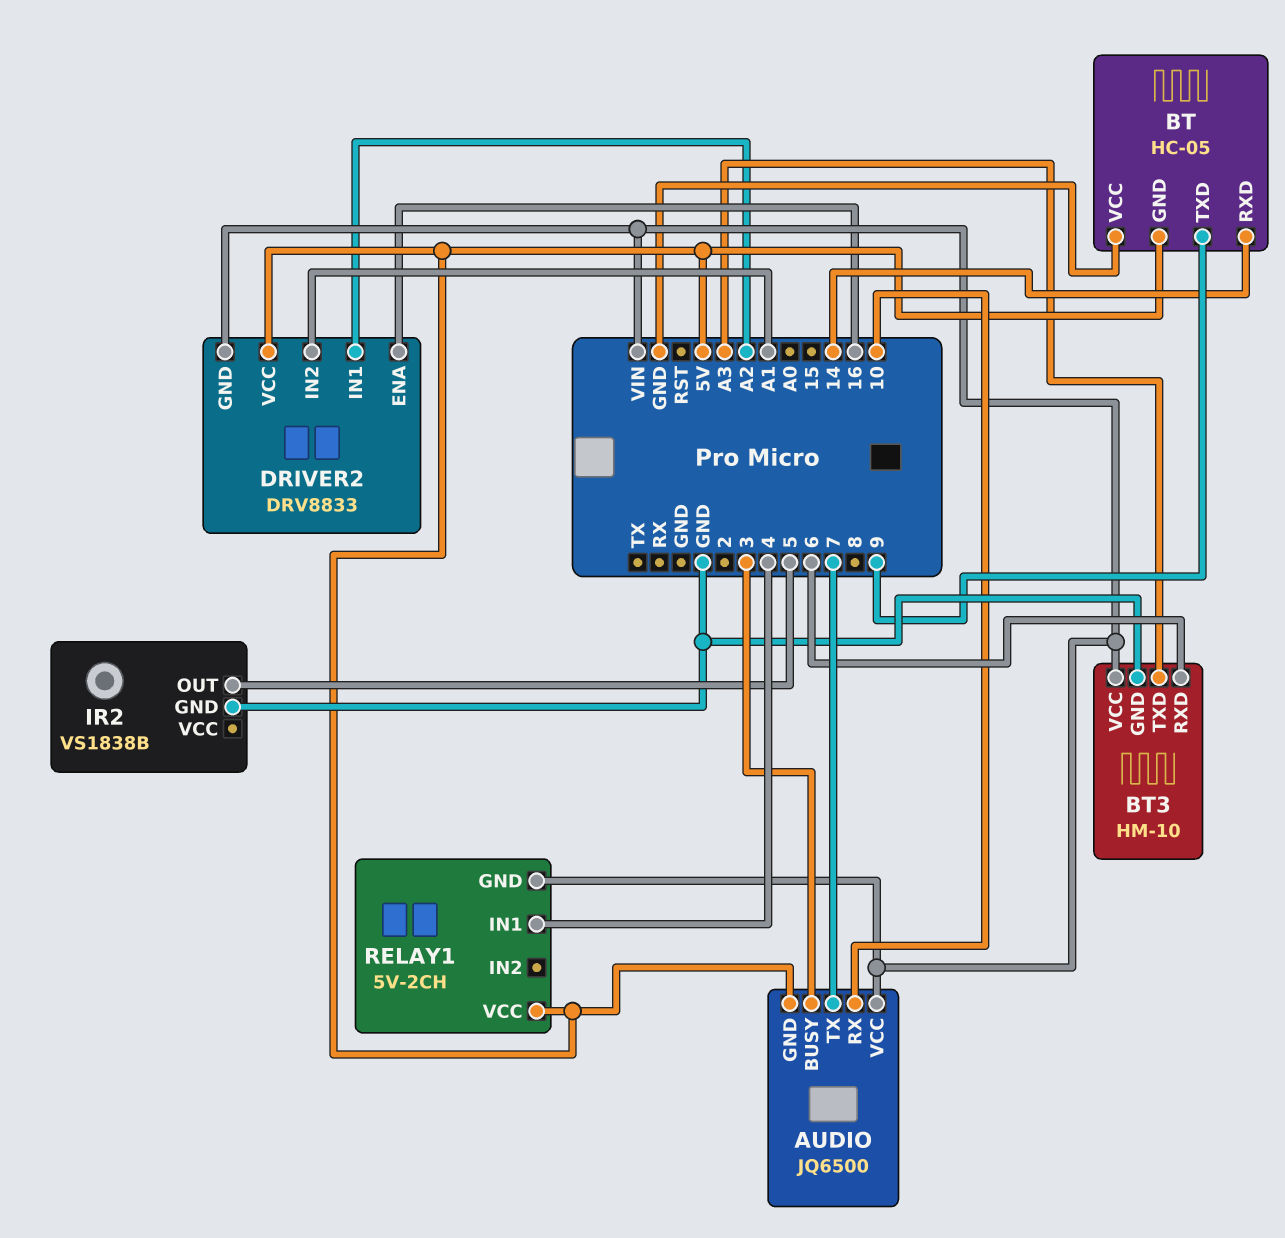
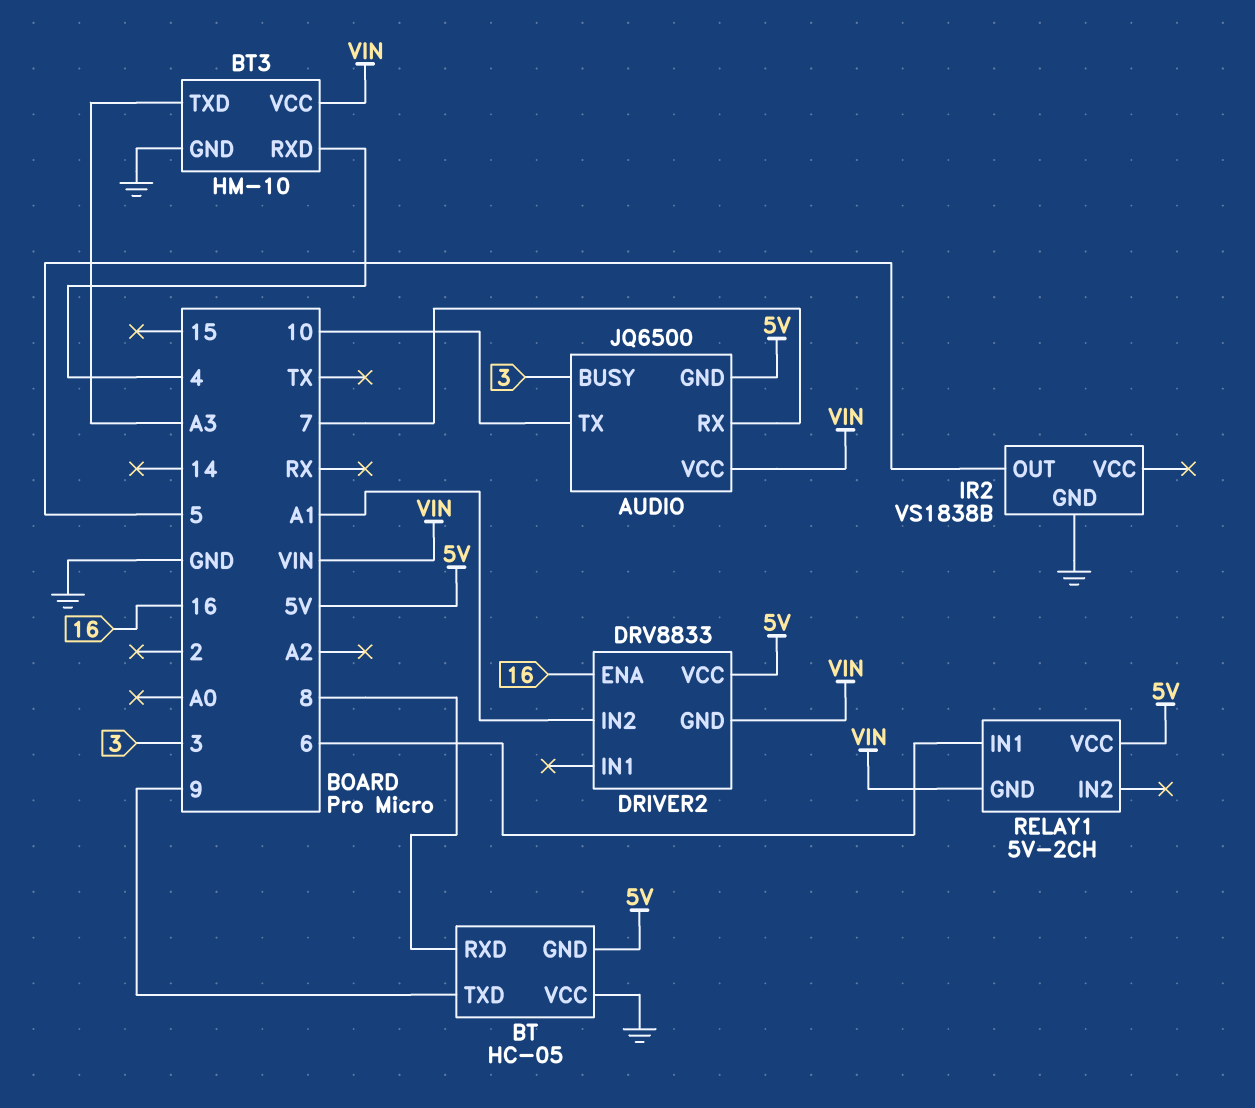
AUDIO pin RX: 10 -> 7
AUDIO pin TX: 7 -> 10
BT pin RXD: 14 -> 8
BT3 pin RXD: 6 -> 4
DRIVER2 pin IN1: A2 -> none
RELAY1 pin IN1: 4 -> 6

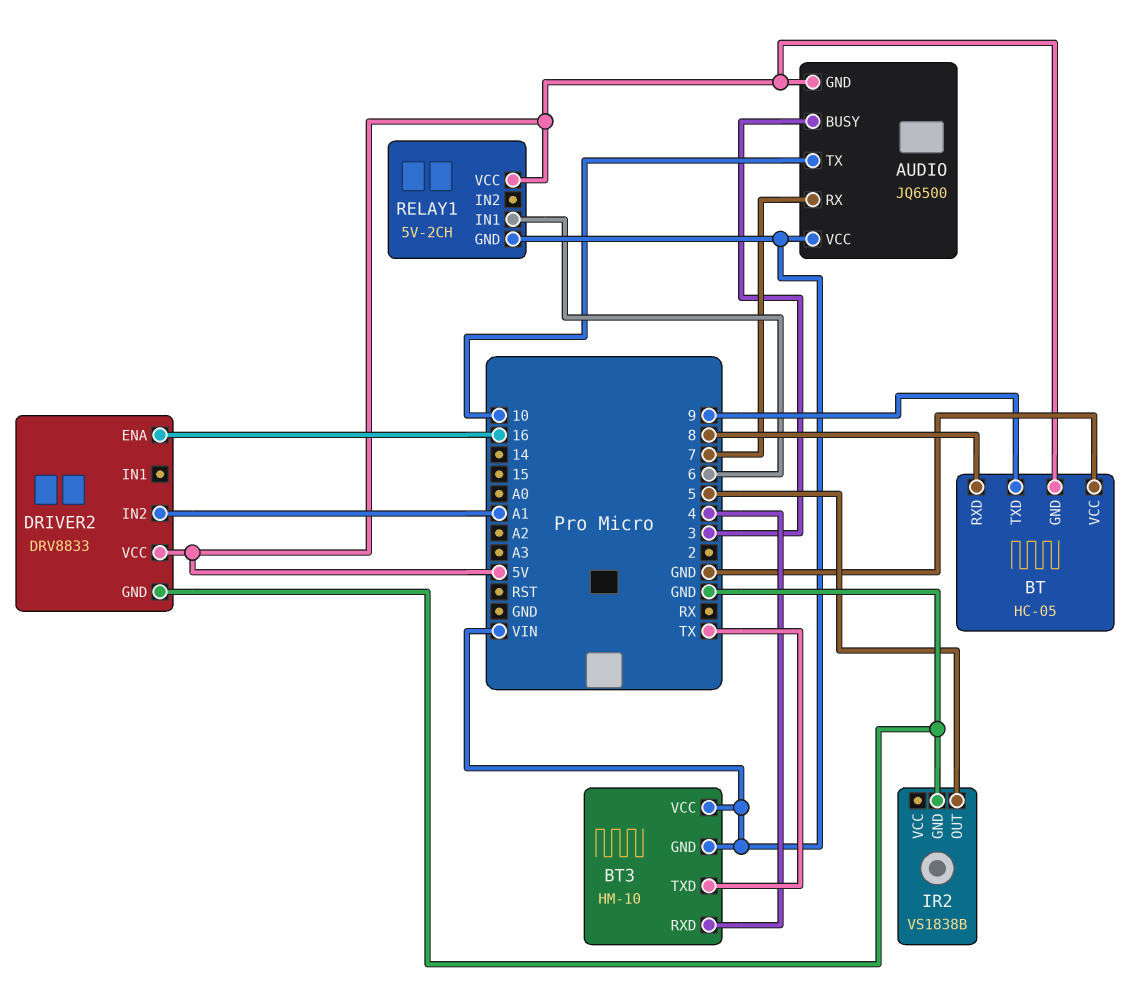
BT3 pin GND: GND -> VIN
BT3 pin TXD: A3 -> TX
DRIVER2 pin GND: VIN -> GND

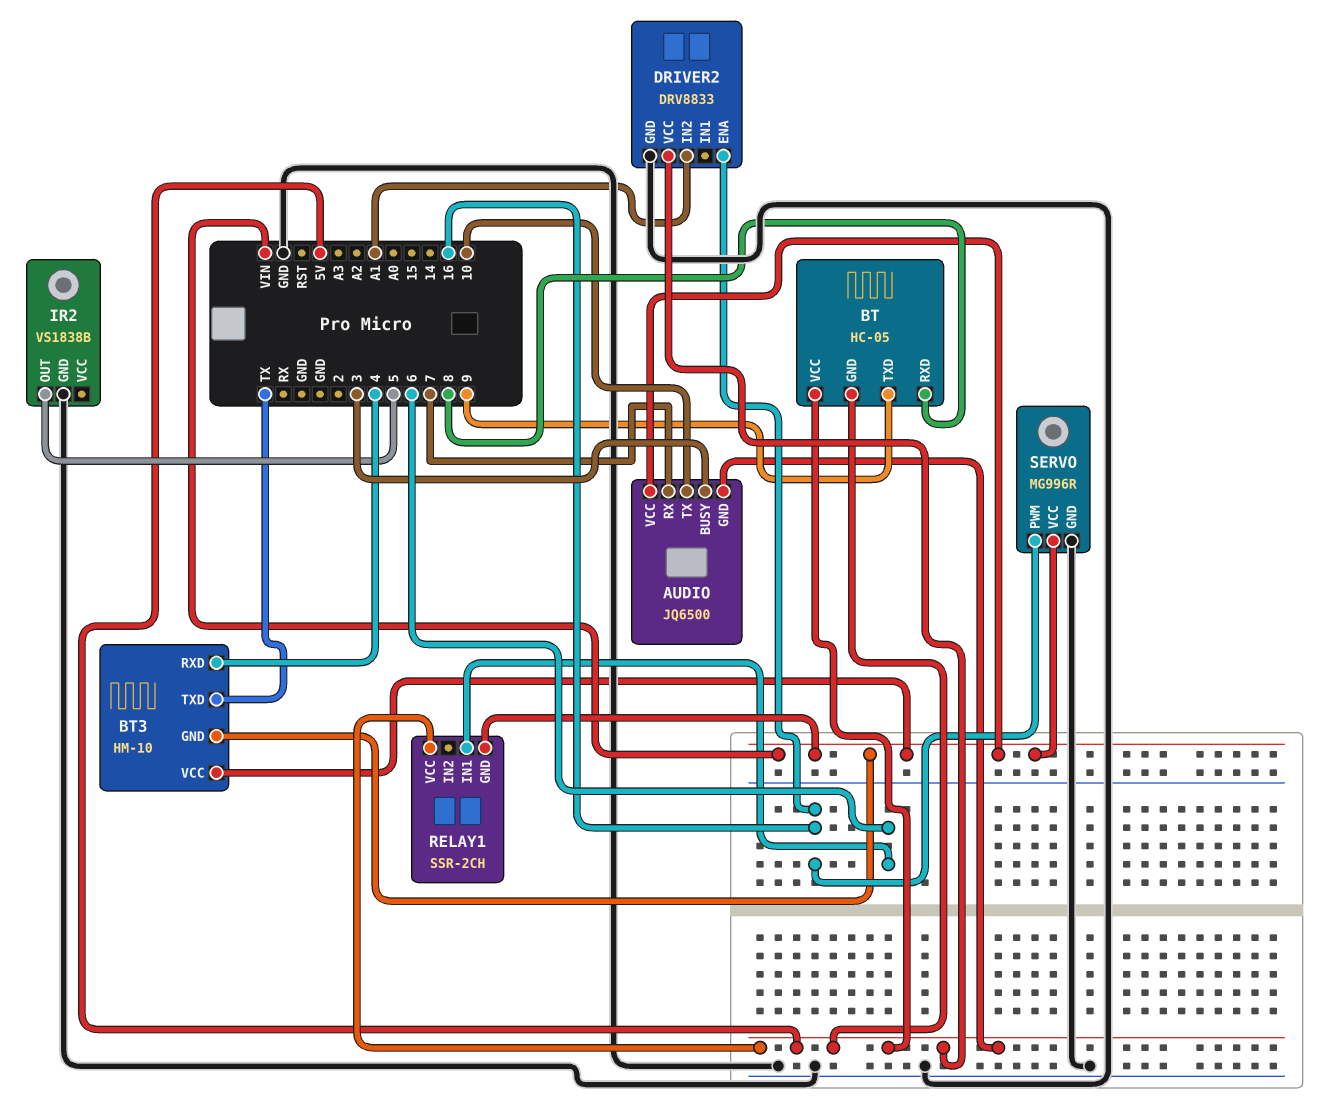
BT pin VCC: GND -> 5V
RELAY1: 5V-2CH -> SSR-2CH
SERVO: none -> MG996R
SERVO pin GND: none -> GND
SERVO pin PWM: none -> 16
SERVO pin VCC: none -> VIN

